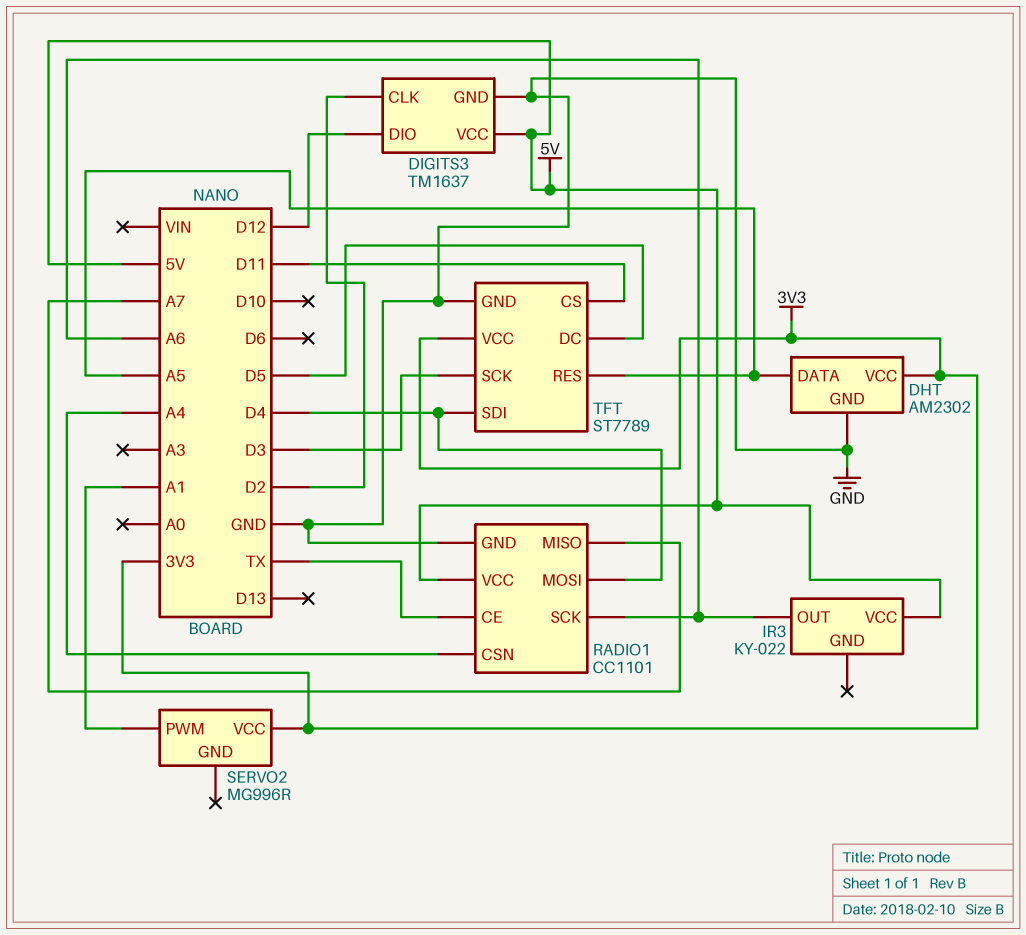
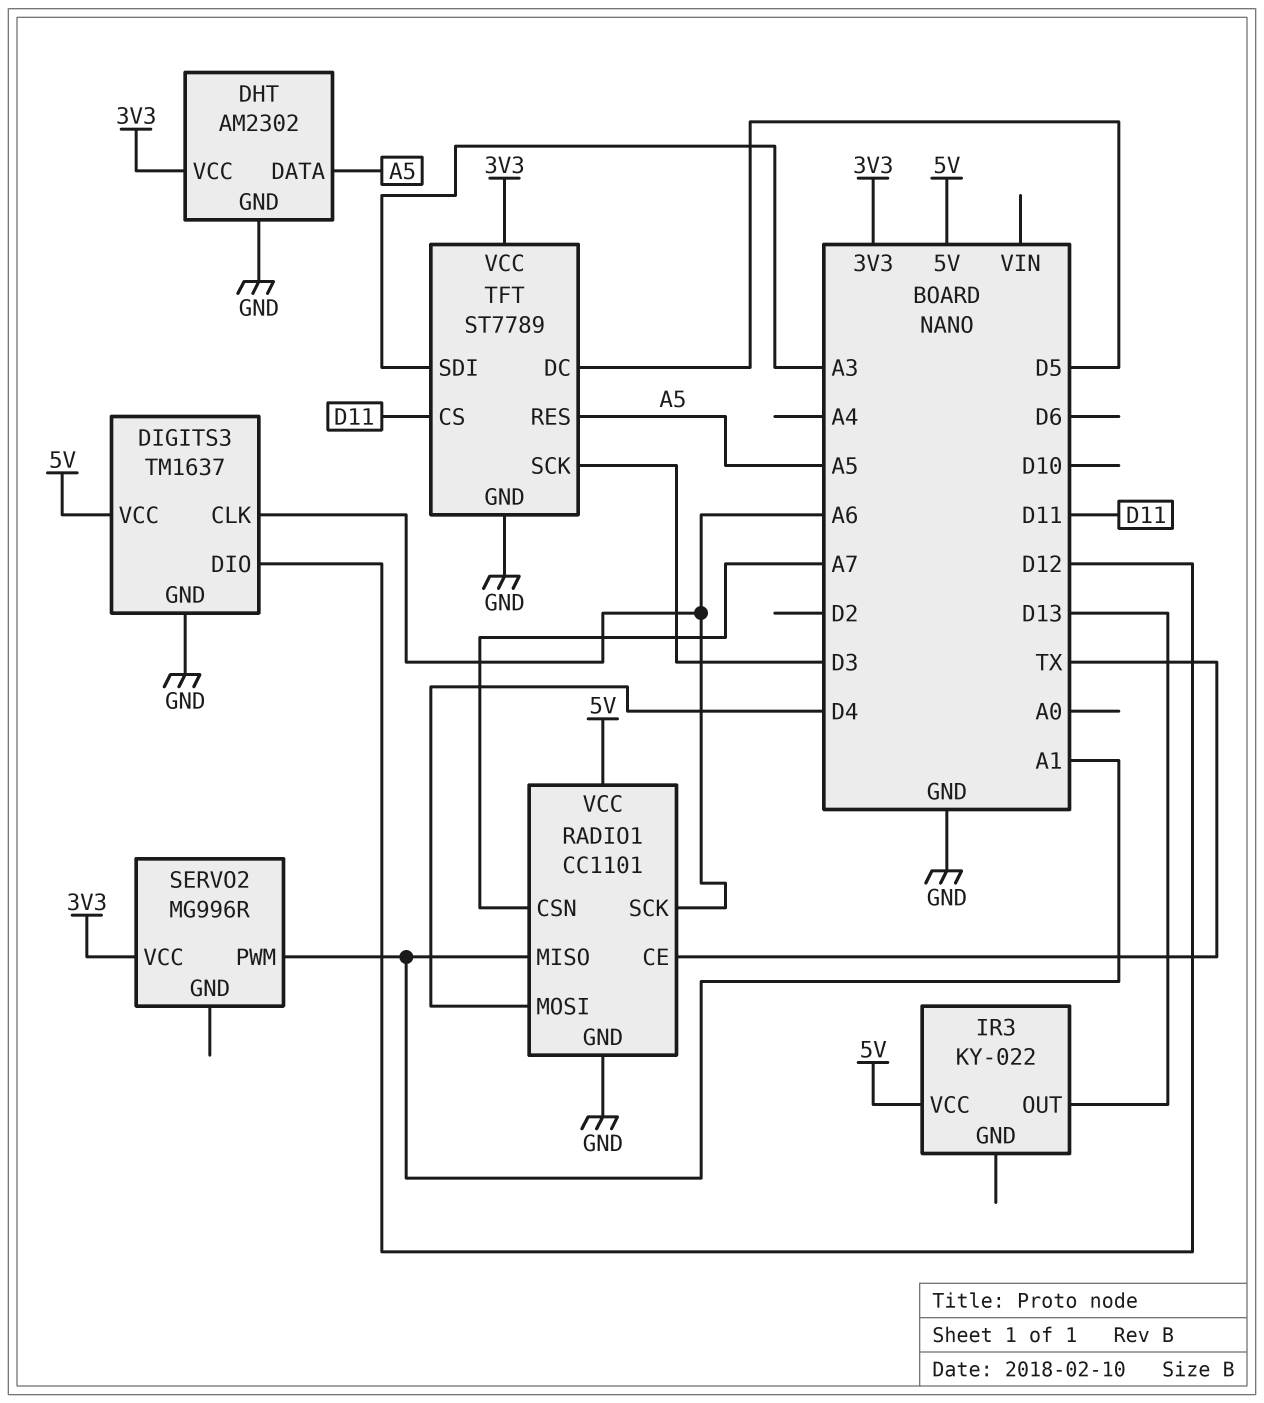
DIGITS3 pin CLK: D2 -> A6
IR3 pin OUT: A6 -> D13
RADIO1 pin CSN: A4 -> A7
RADIO1 pin MISO: A7 -> A1
TFT pin SDI: D4 -> A3

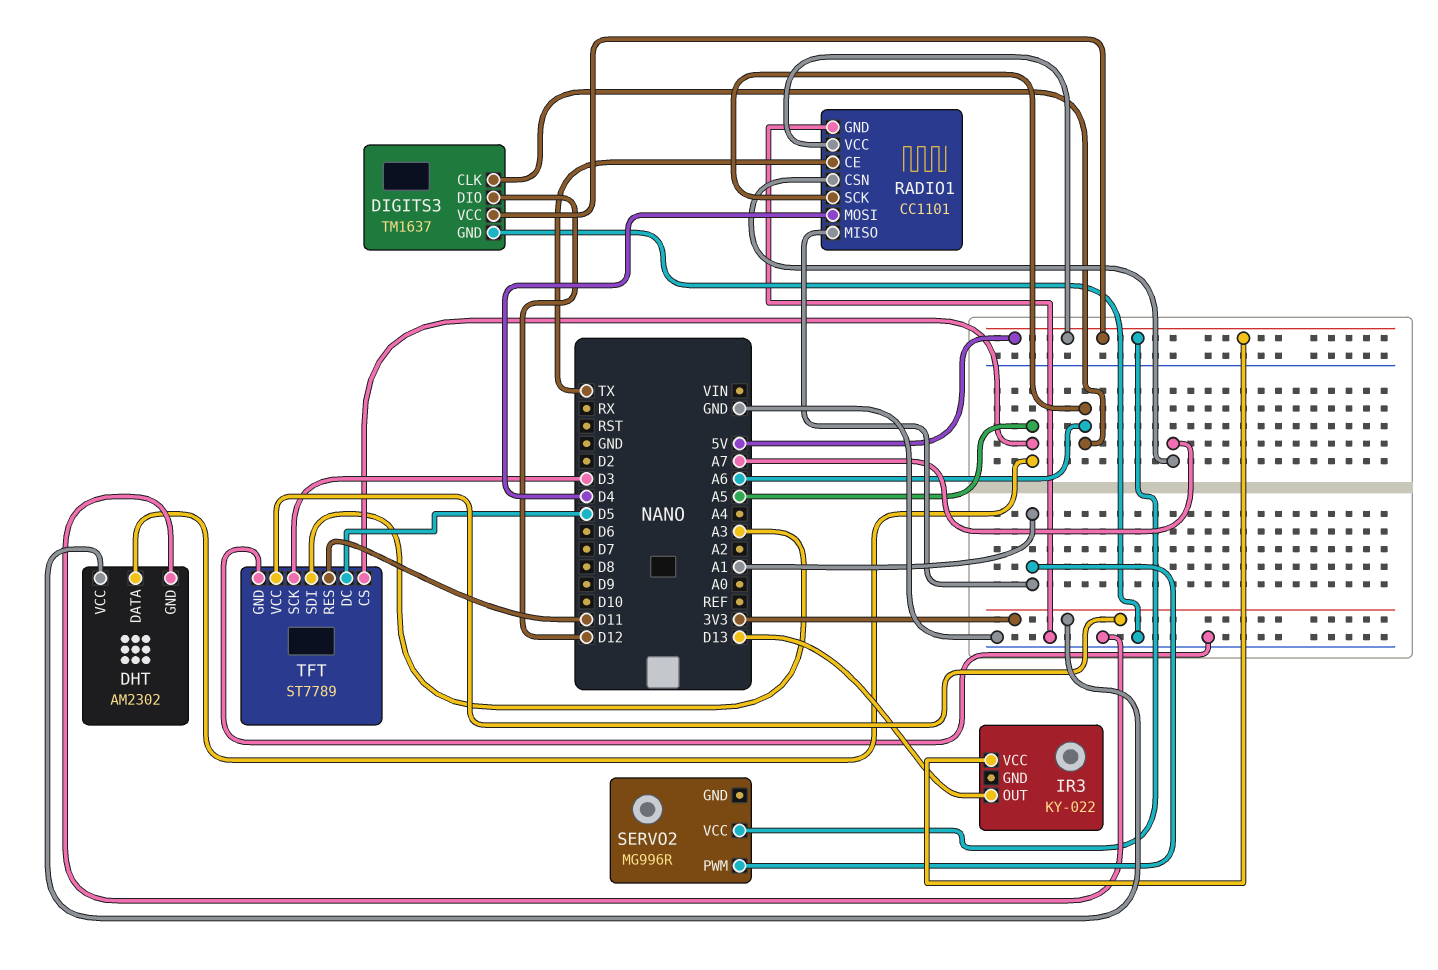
SERVO2 pin VCC: 3V3 -> 5V
TFT pin CS: D11 -> A5
TFT pin RES: A5 -> D11

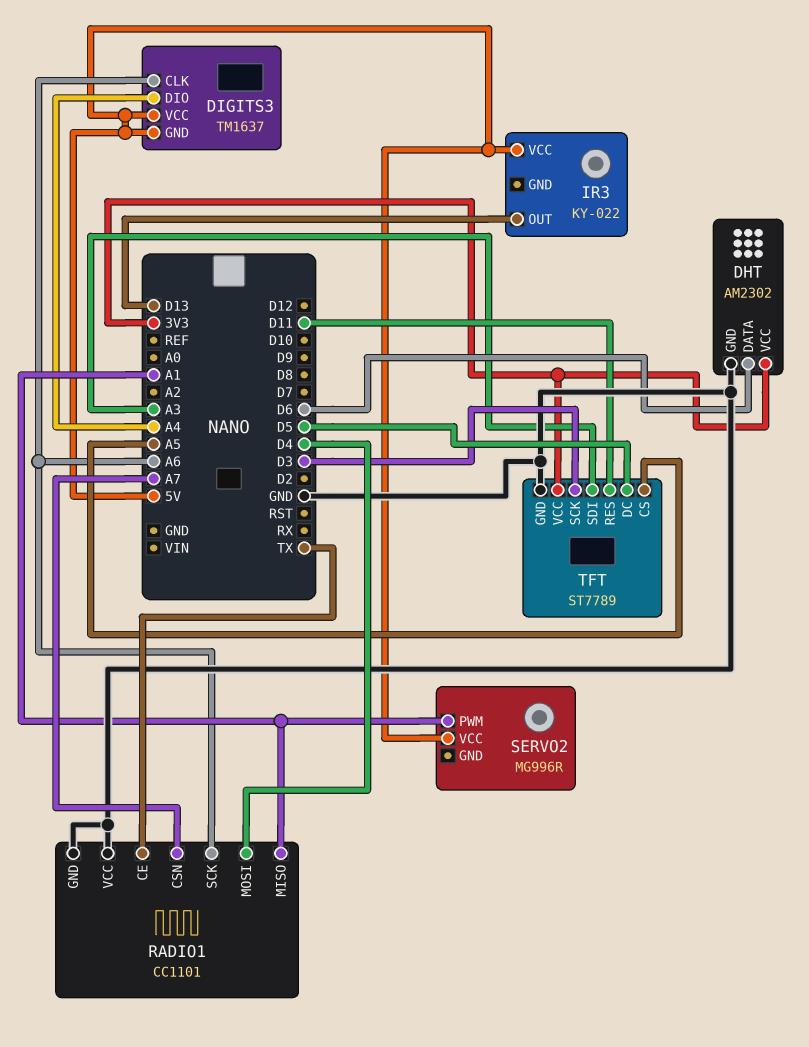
DHT pin DATA: A5 -> D6
DIGITS3 pin DIO: D12 -> A4
DIGITS3 pin GND: GND -> 5V
RADIO1 pin VCC: 5V -> GND

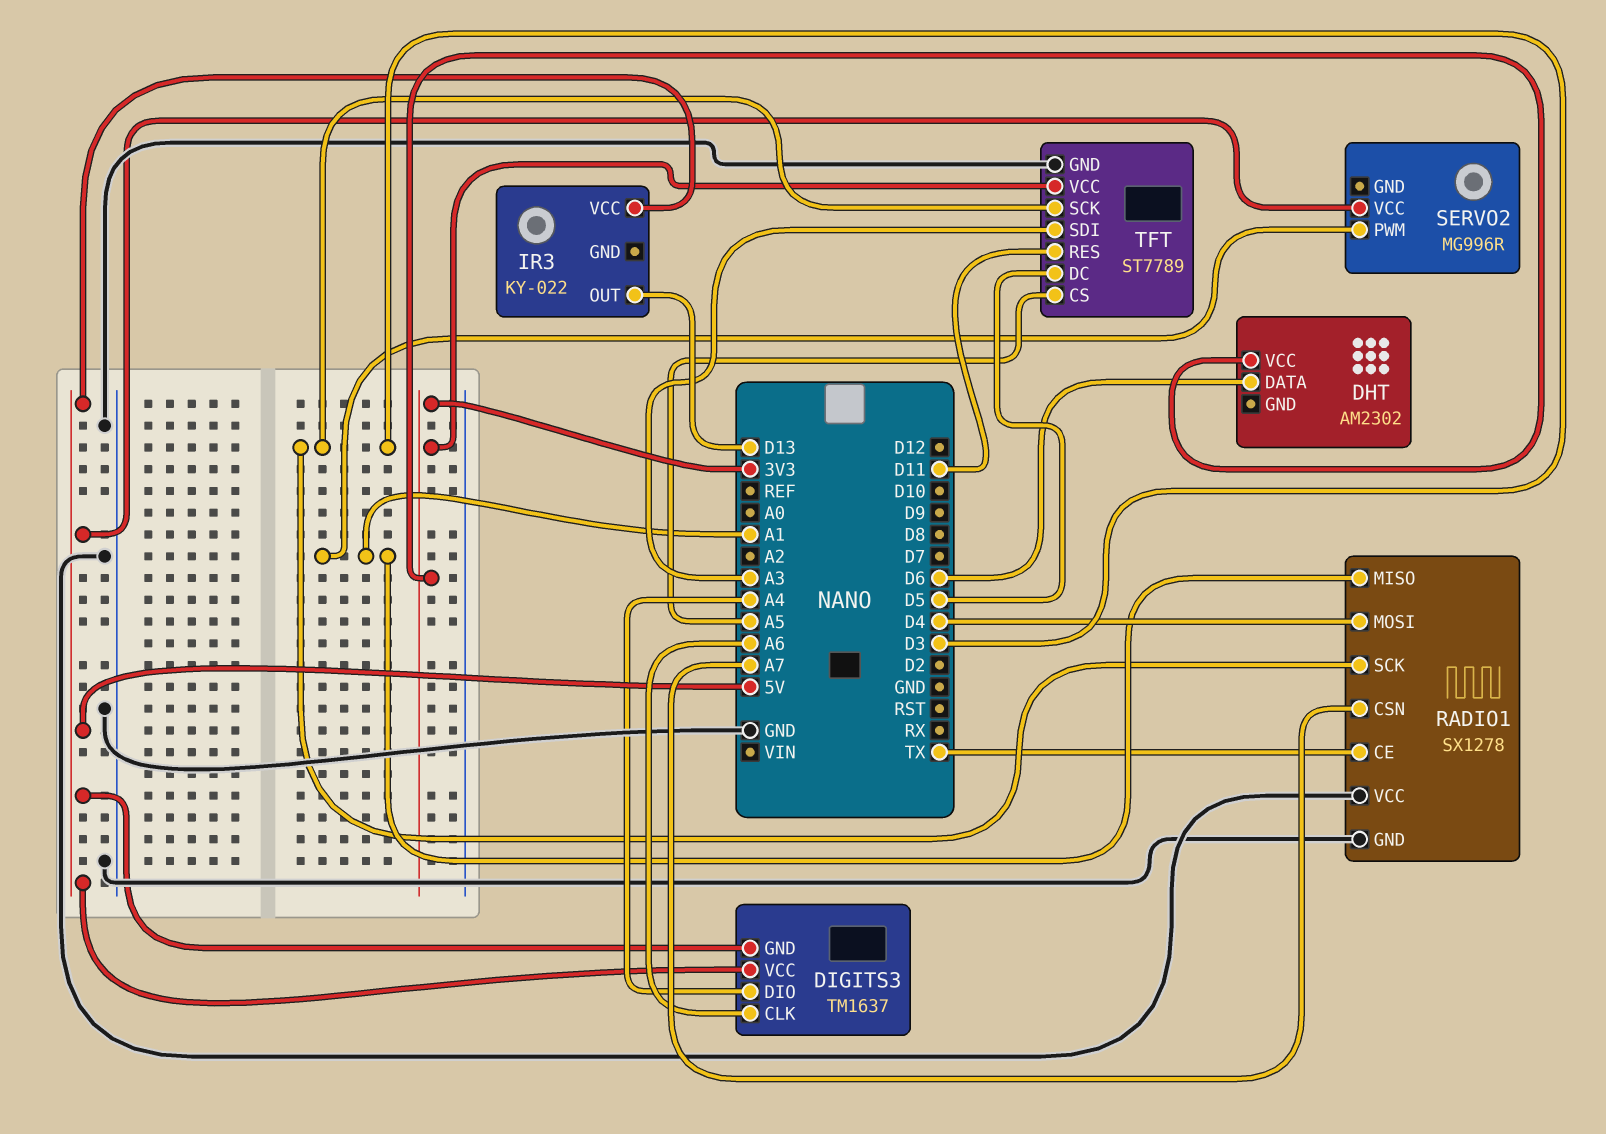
DHT pin GND: GND -> none
RADIO1: CC1101 -> SX1278
RADIO1 pin SCK: A6 -> D3

